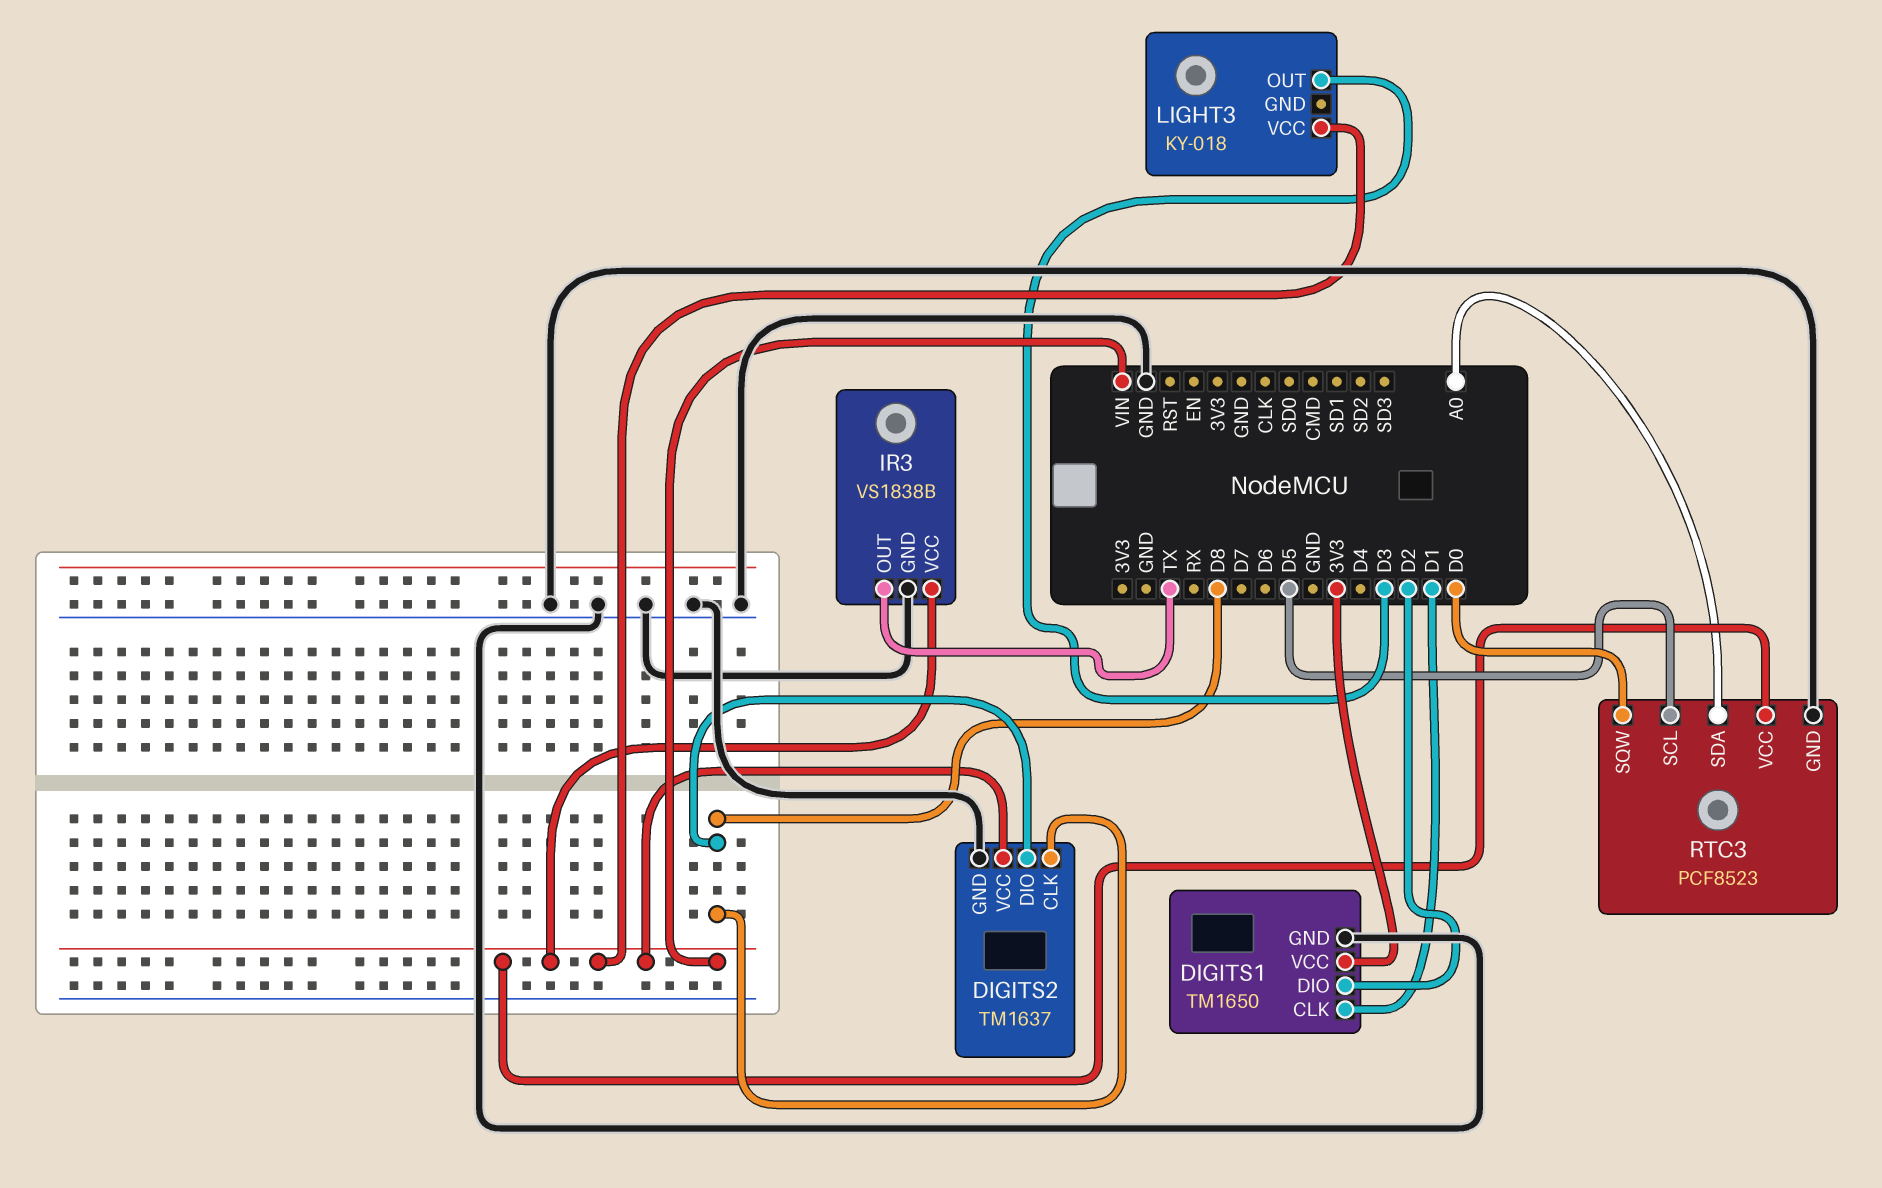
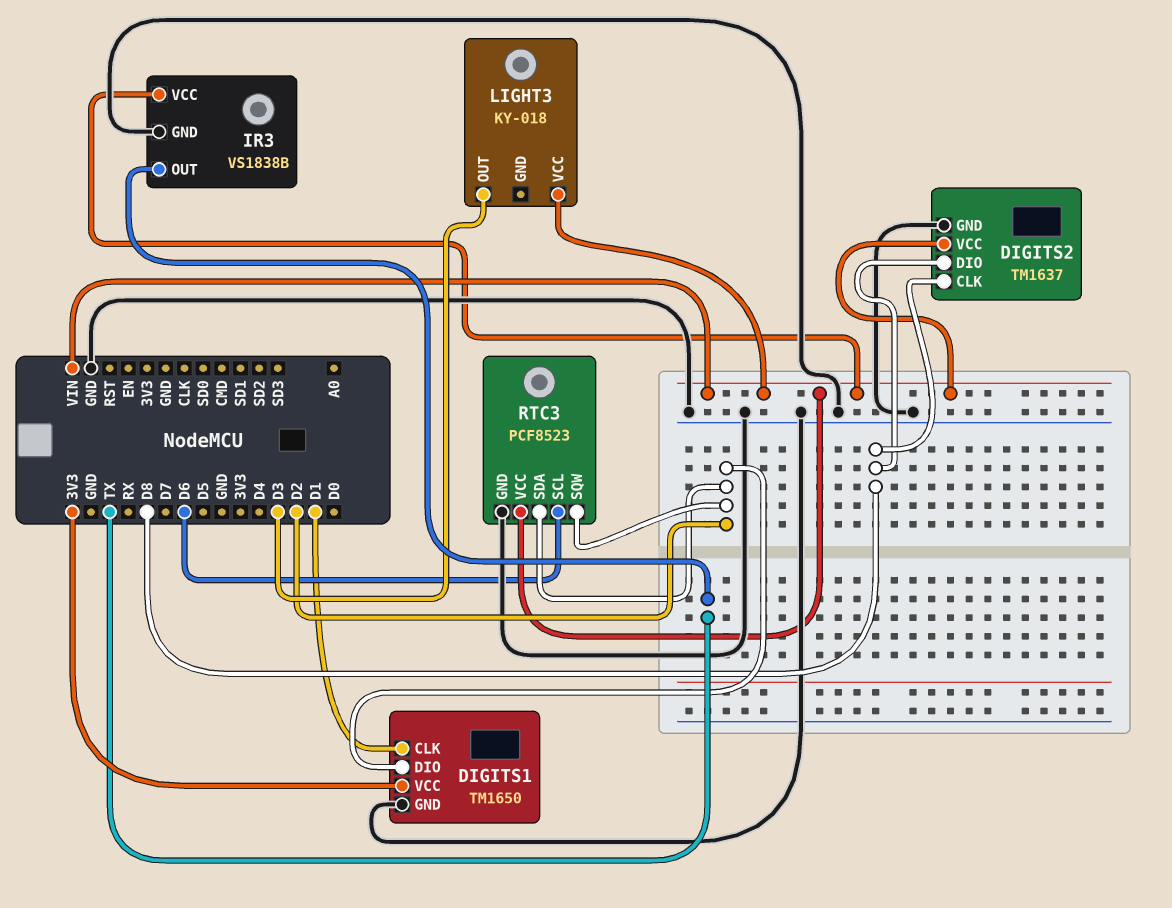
RTC3 pin SCL: D5 -> D6
RTC3 pin SDA: A0 -> D2
RTC3 pin SQW: D0 -> D2

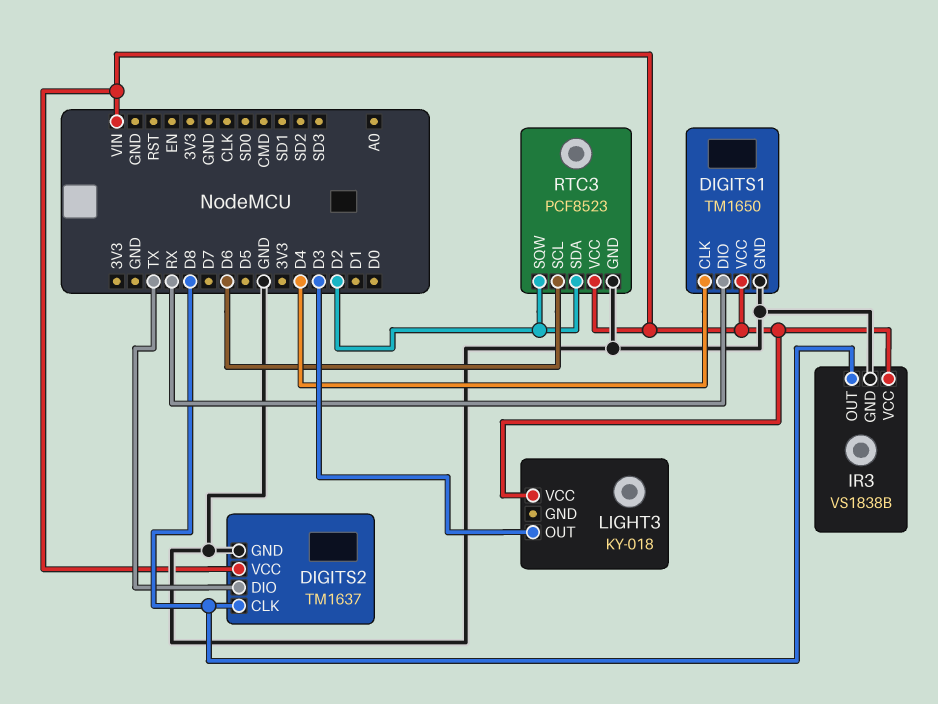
DIGITS1 pin CLK: D1 -> D4
DIGITS1 pin DIO: D2 -> RX
DIGITS1 pin VCC: 3V3 -> VIN
DIGITS2 pin DIO: D8 -> TX
IR3 pin OUT: TX -> D8

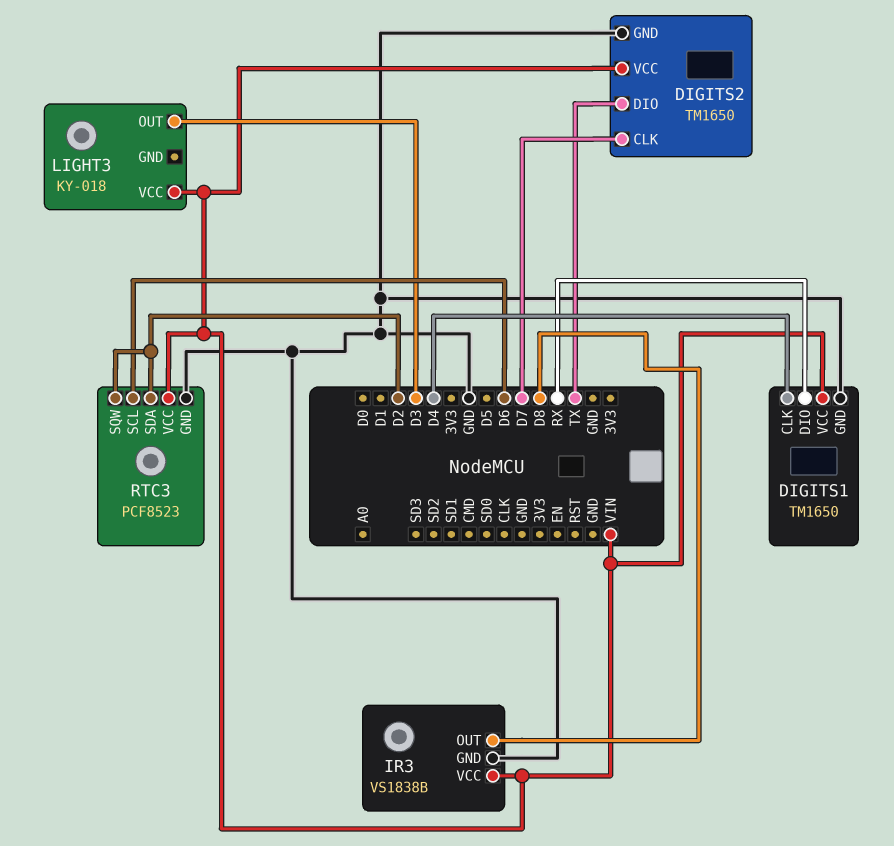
DIGITS2: TM1637 -> TM1650
DIGITS2 pin CLK: D8 -> D7

